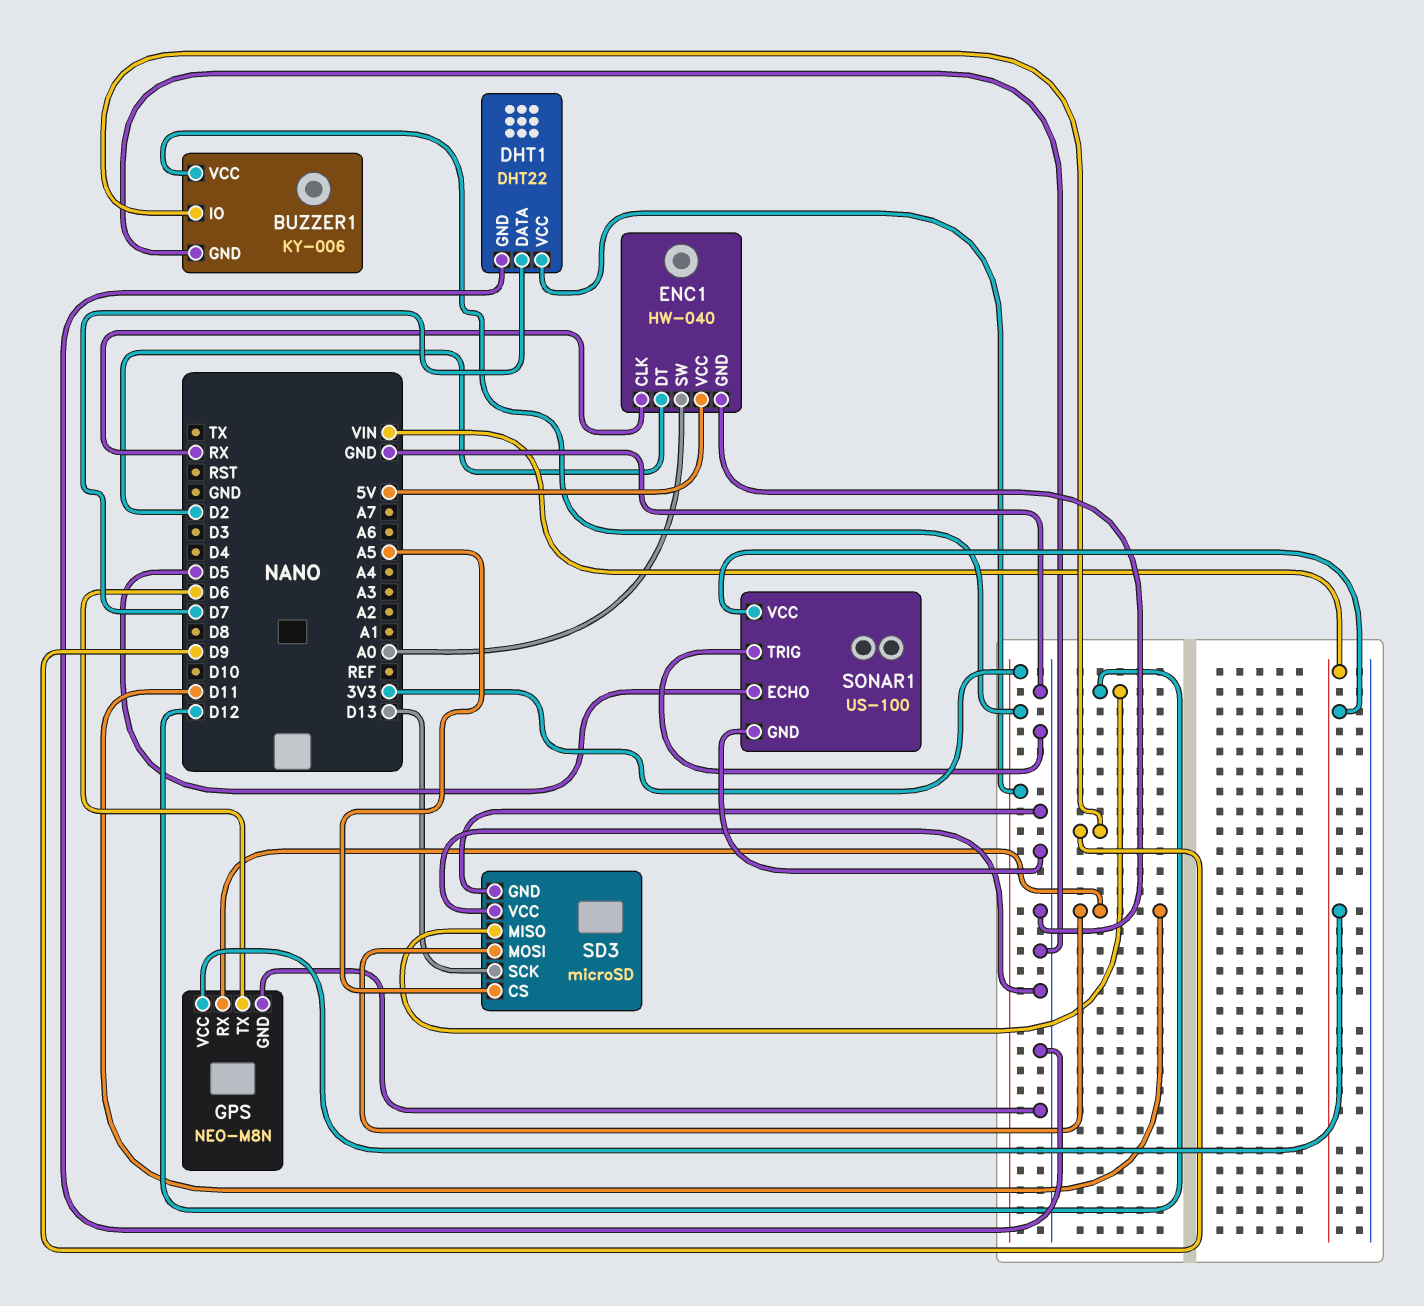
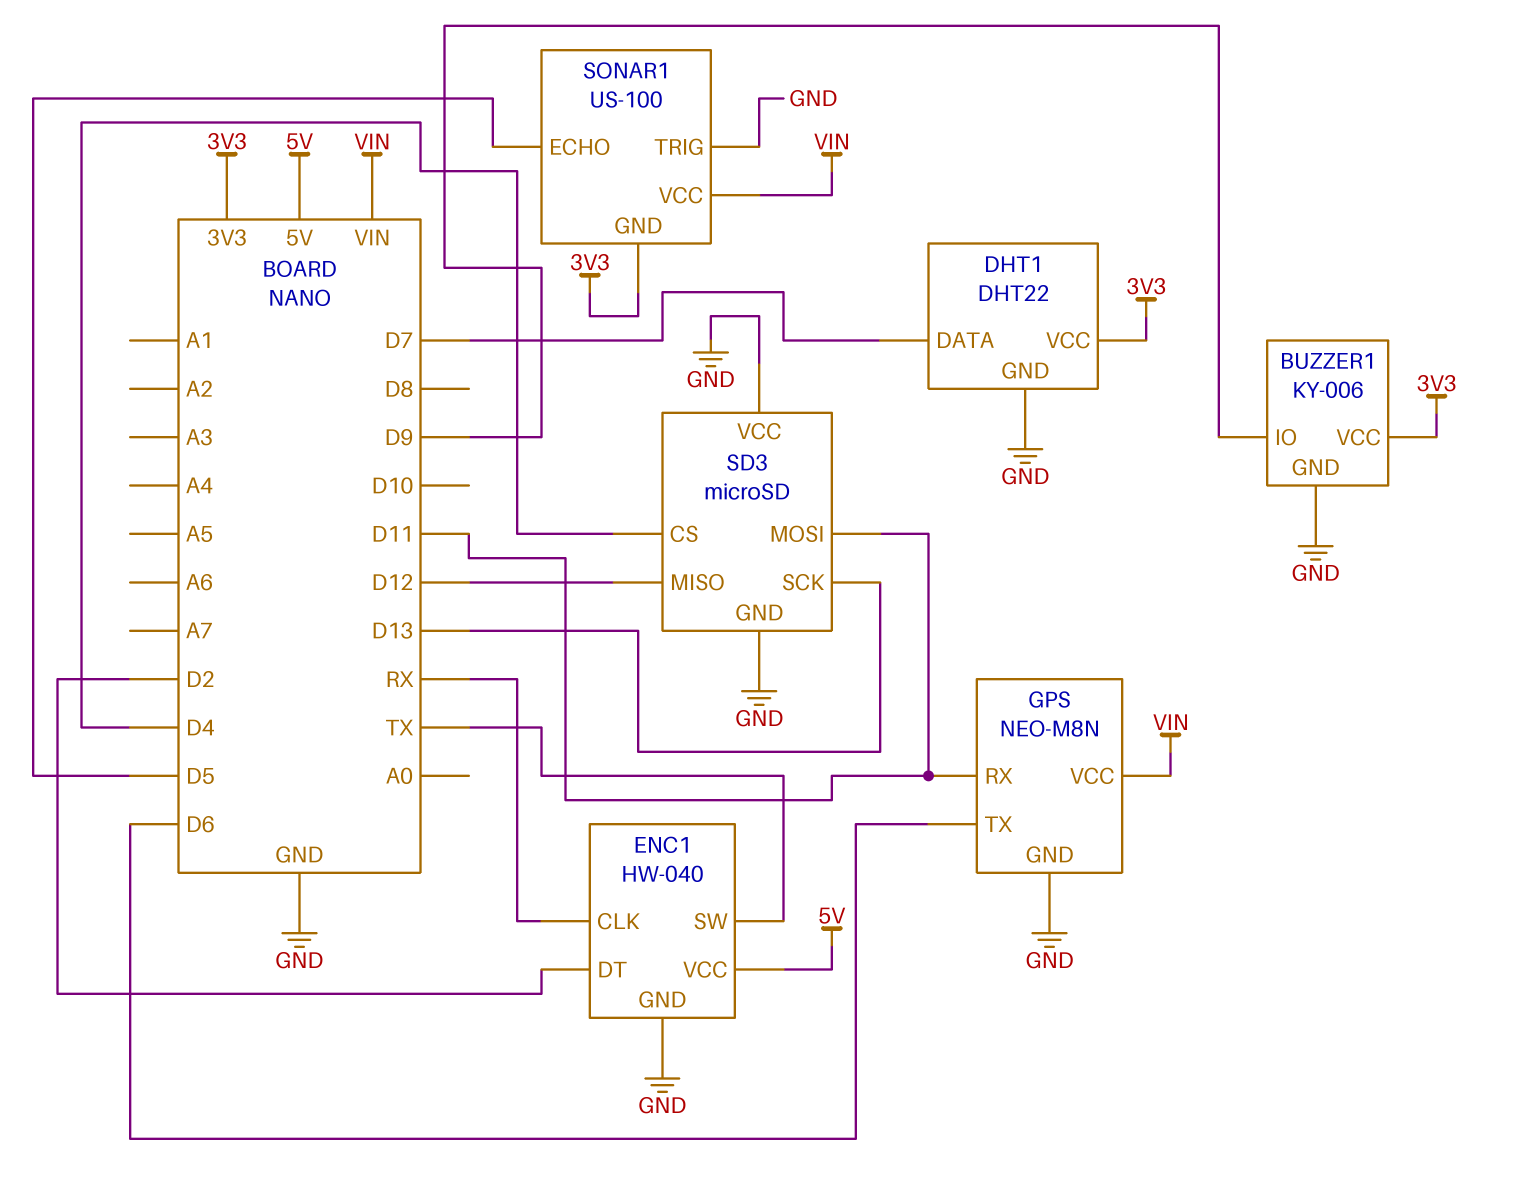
ENC1 pin SW: A0 -> TX
SD3 pin CS: A5 -> D4
SONAR1 pin GND: GND -> 3V3

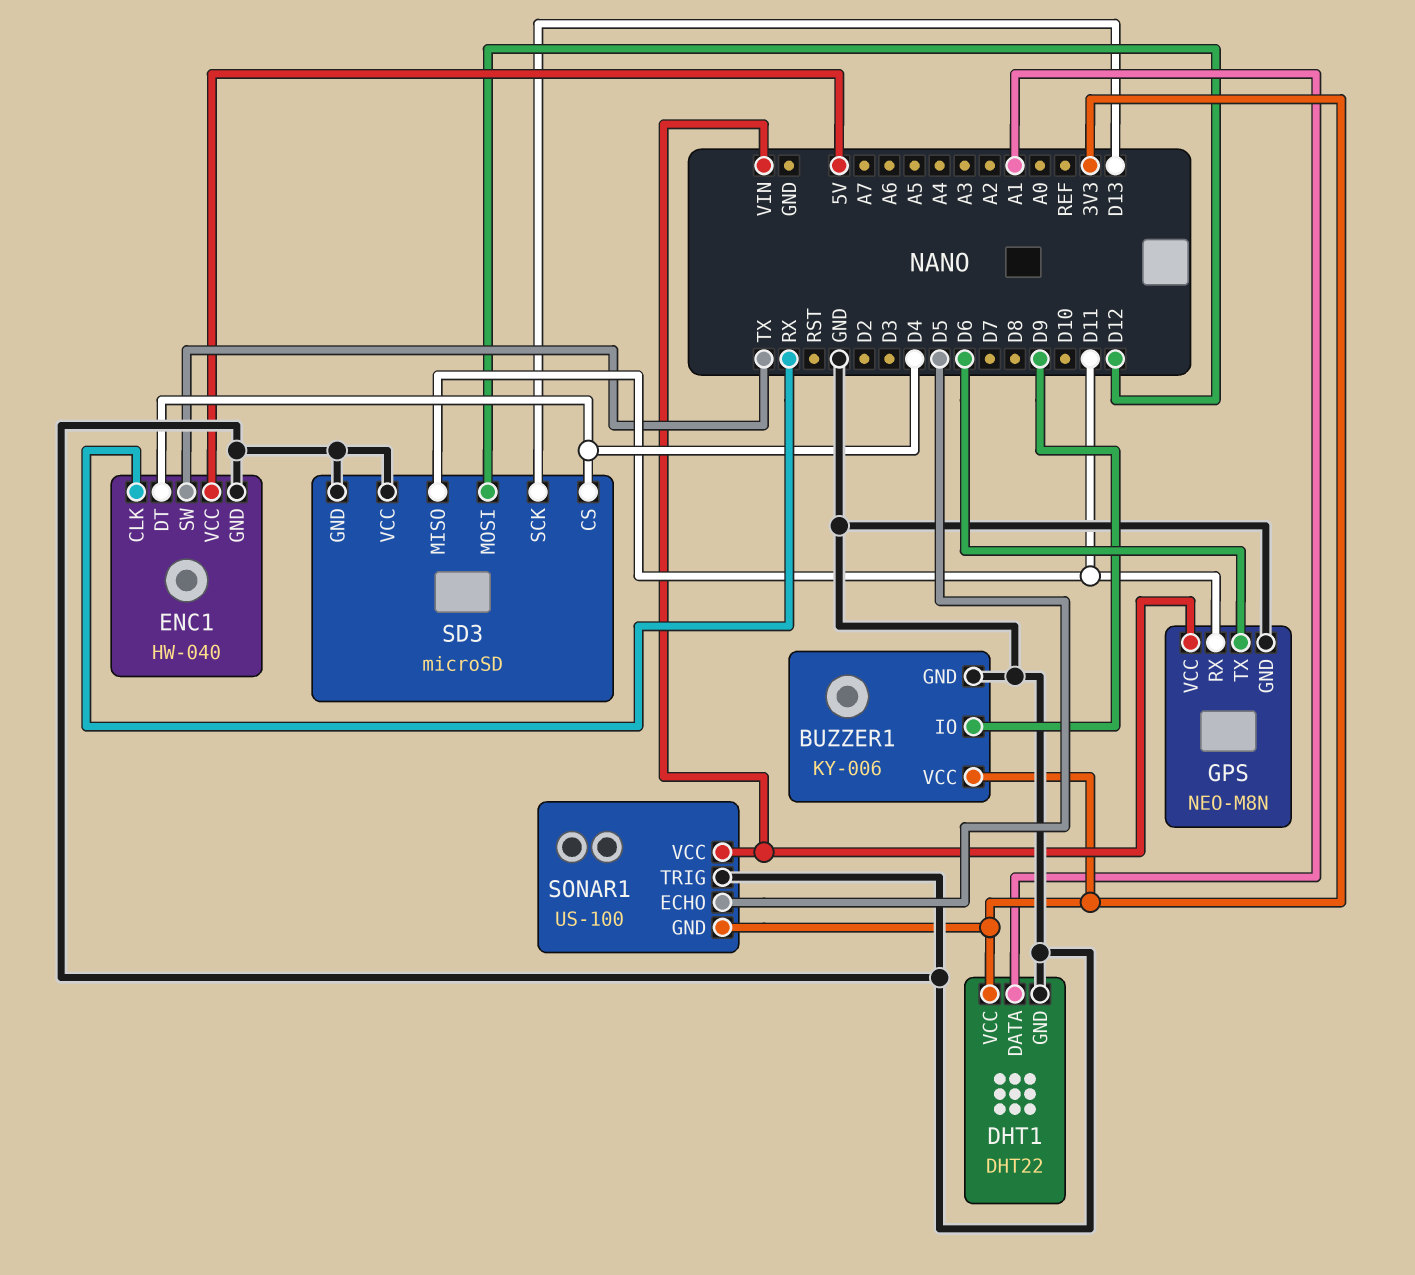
DHT1 pin DATA: D7 -> A1
ENC1 pin DT: D2 -> D4
SD3 pin MISO: D12 -> D11
SD3 pin MOSI: D11 -> D12

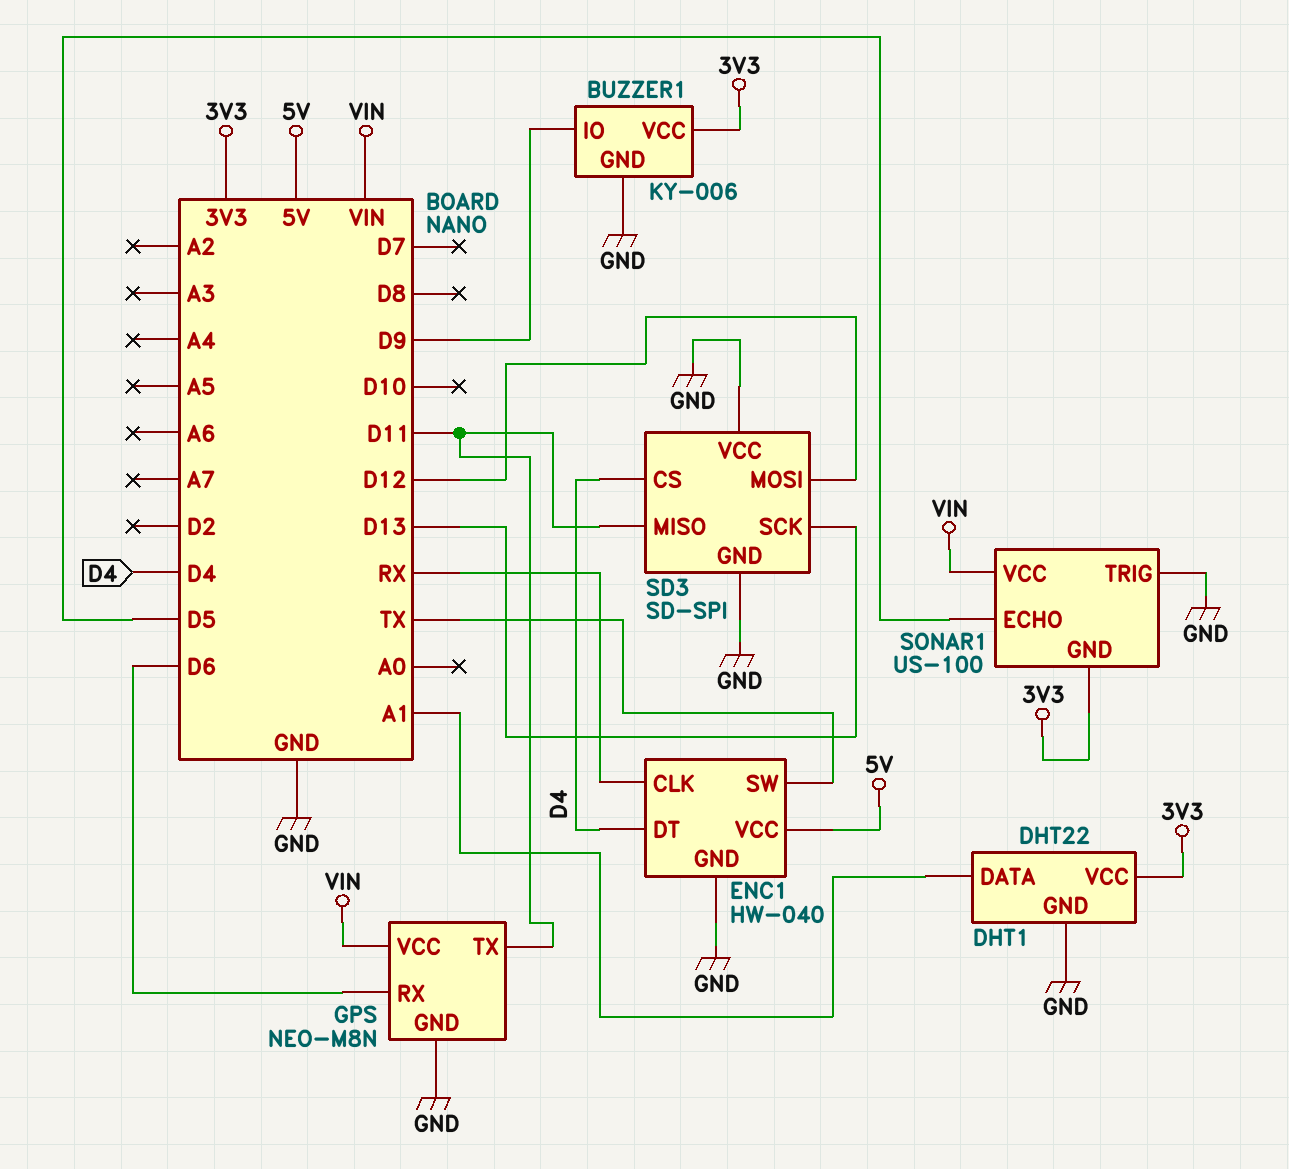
GPS pin RX: D11 -> D6
GPS pin TX: D6 -> D11
SD3: microSD -> SD-SPI

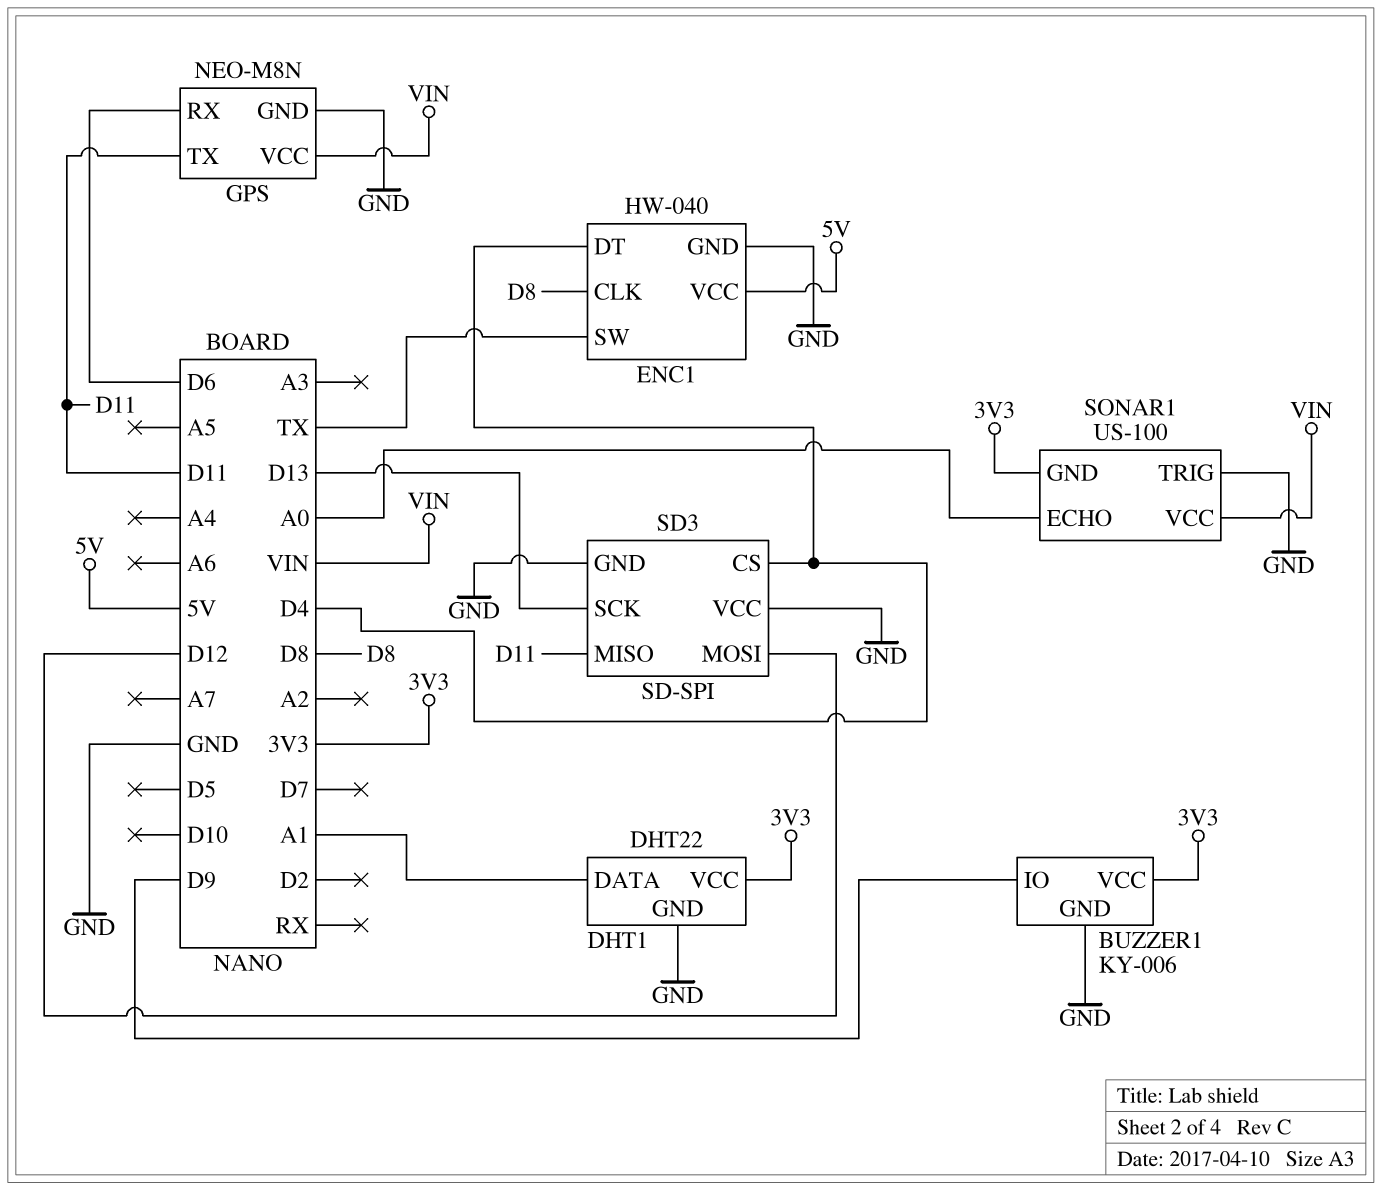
ENC1 pin CLK: RX -> D8
SONAR1 pin ECHO: D5 -> A0

